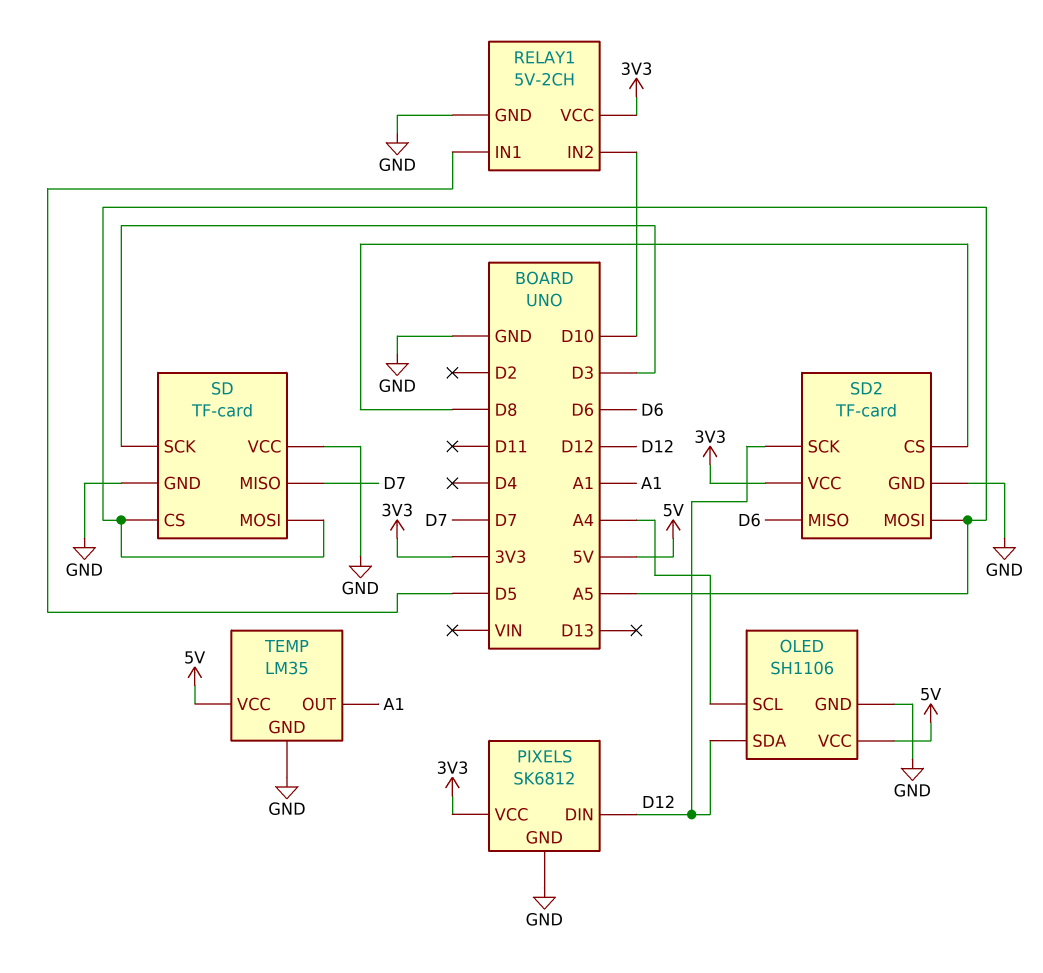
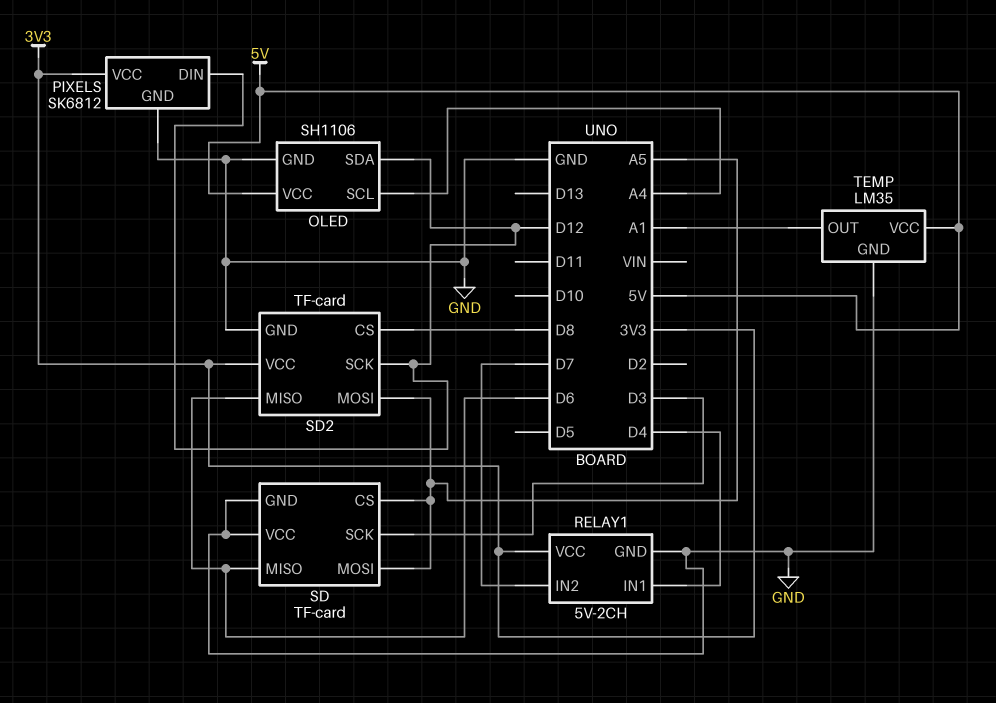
RELAY1 pin IN1: D5 -> D4
RELAY1 pin IN2: D10 -> D7
SD pin MISO: D7 -> D6

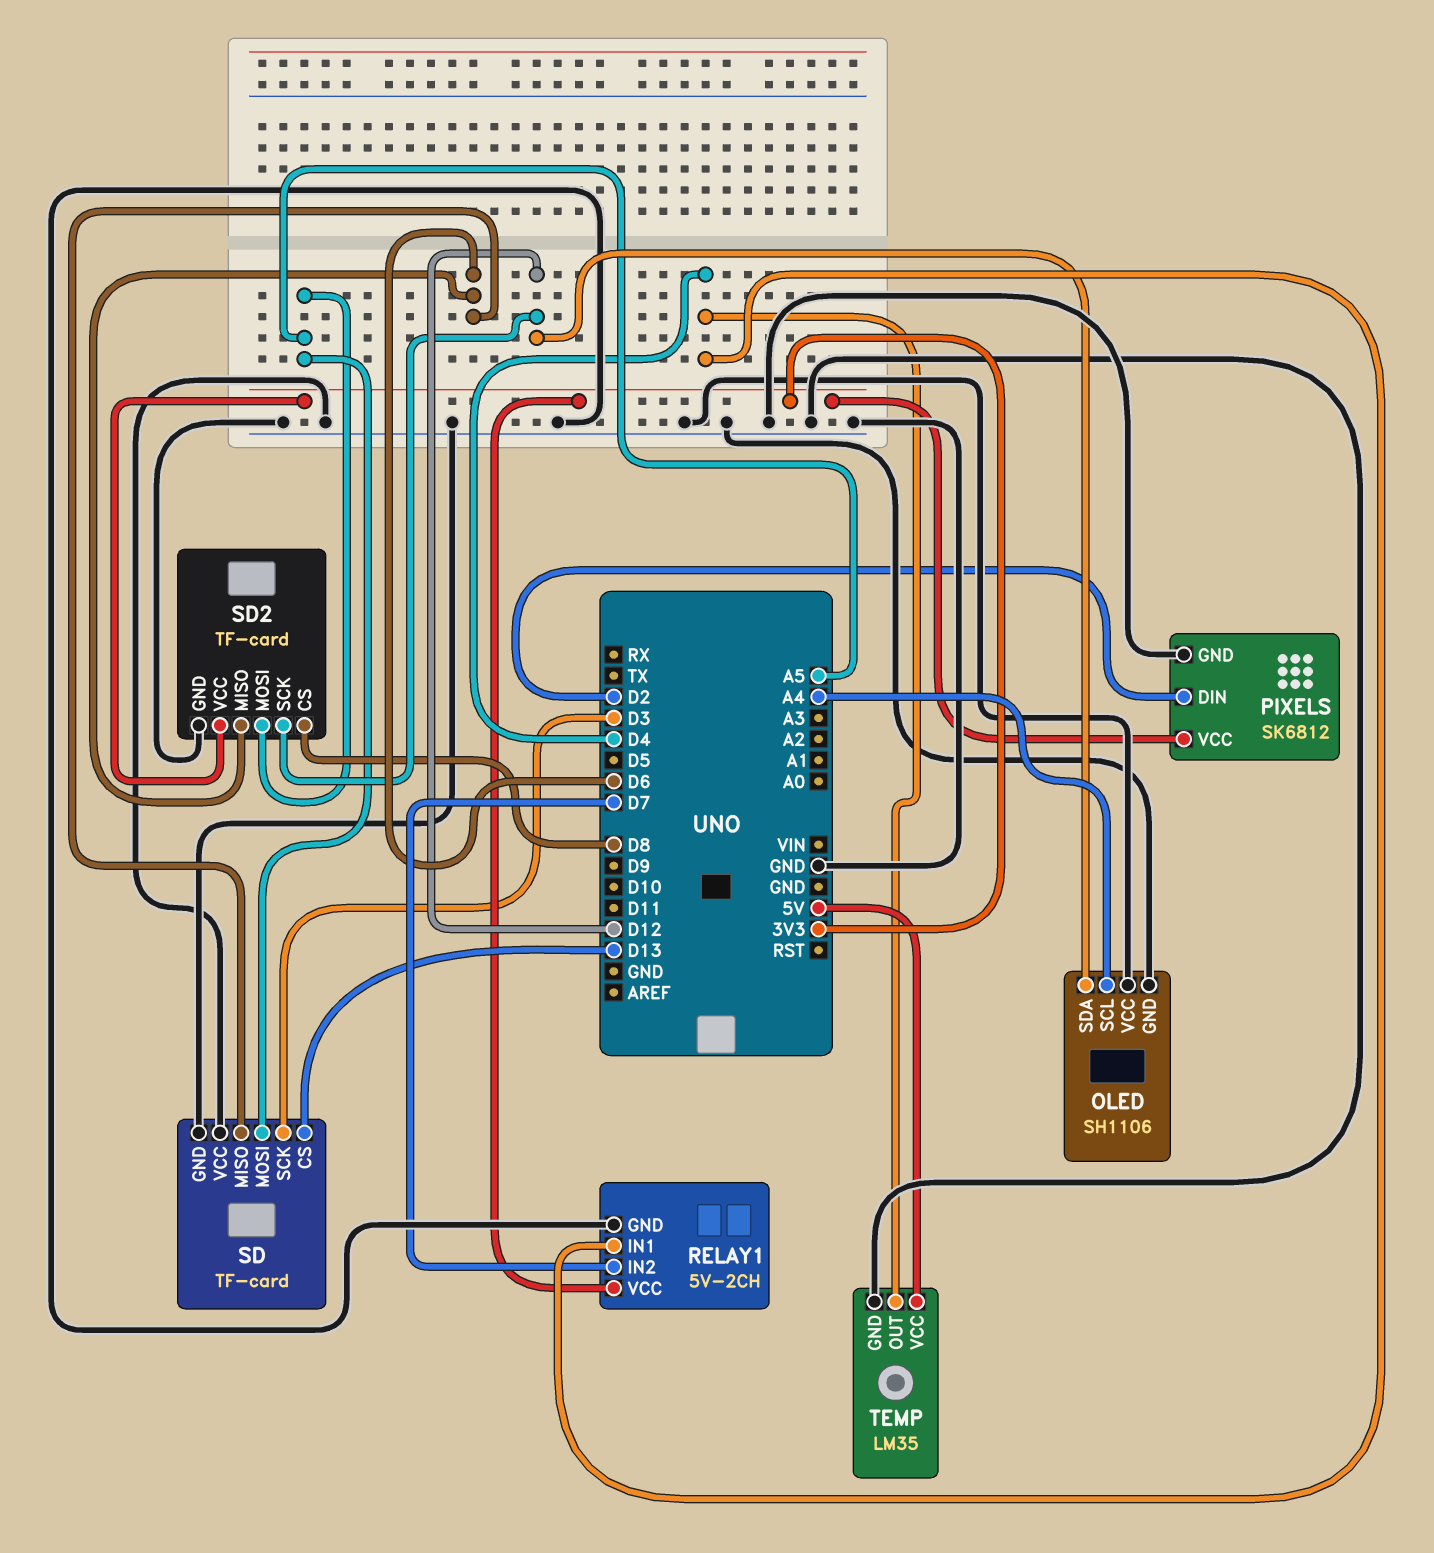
OLED pin VCC: 5V -> GND
PIXELS pin DIN: D12 -> D2
SD pin CS: A5 -> D13
TEMP pin OUT: A1 -> D4

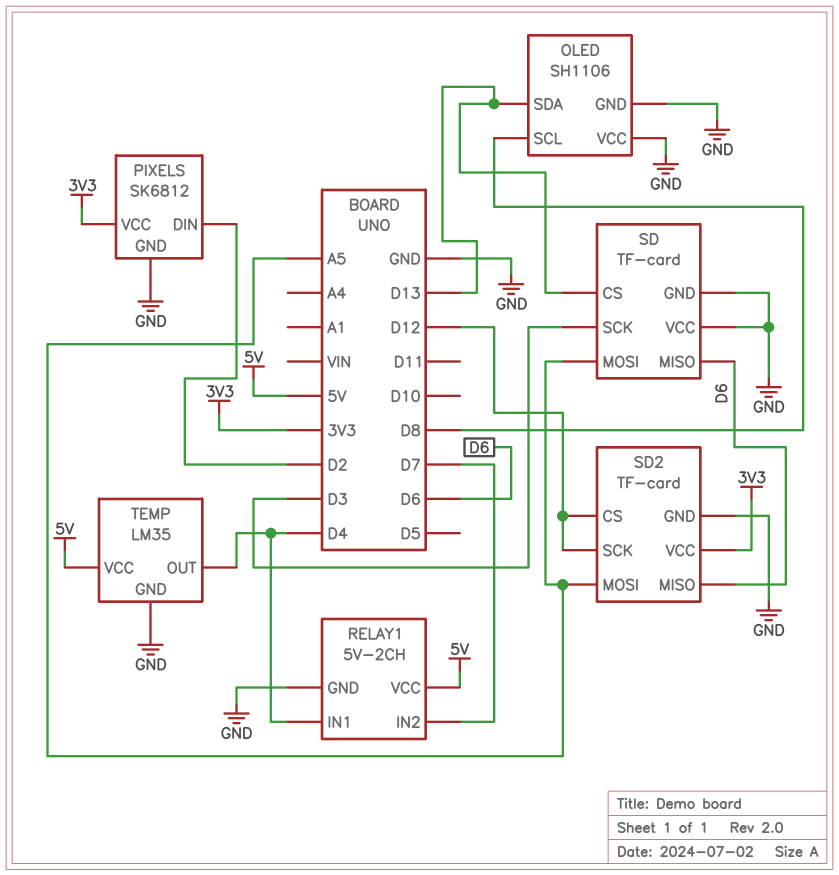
OLED pin SCL: A4 -> D8
OLED pin SDA: D12 -> D13
RELAY1 pin VCC: 3V3 -> 5V
SD2 pin CS: D8 -> D12

